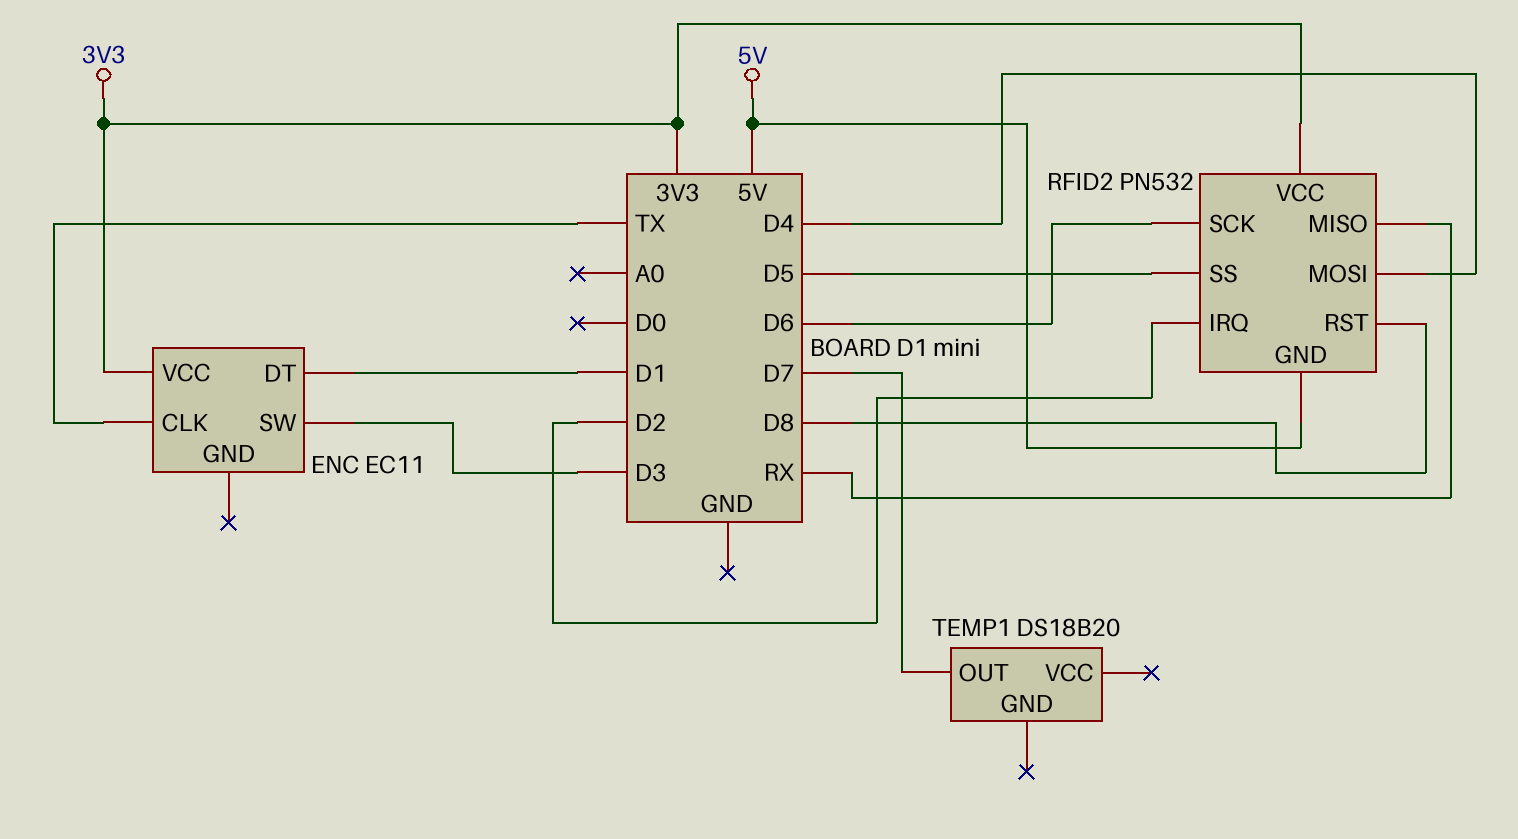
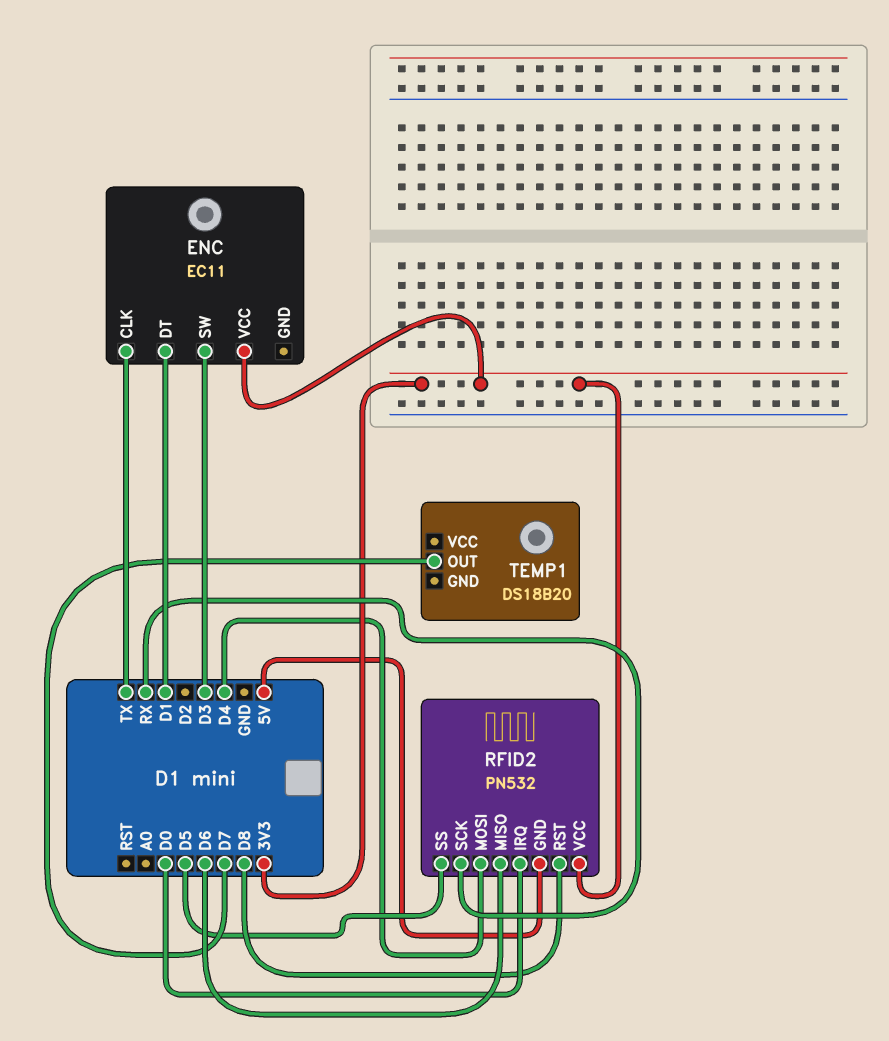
RFID2 pin IRQ: D2 -> D0
RFID2 pin MISO: RX -> D6
RFID2 pin SCK: D6 -> RX

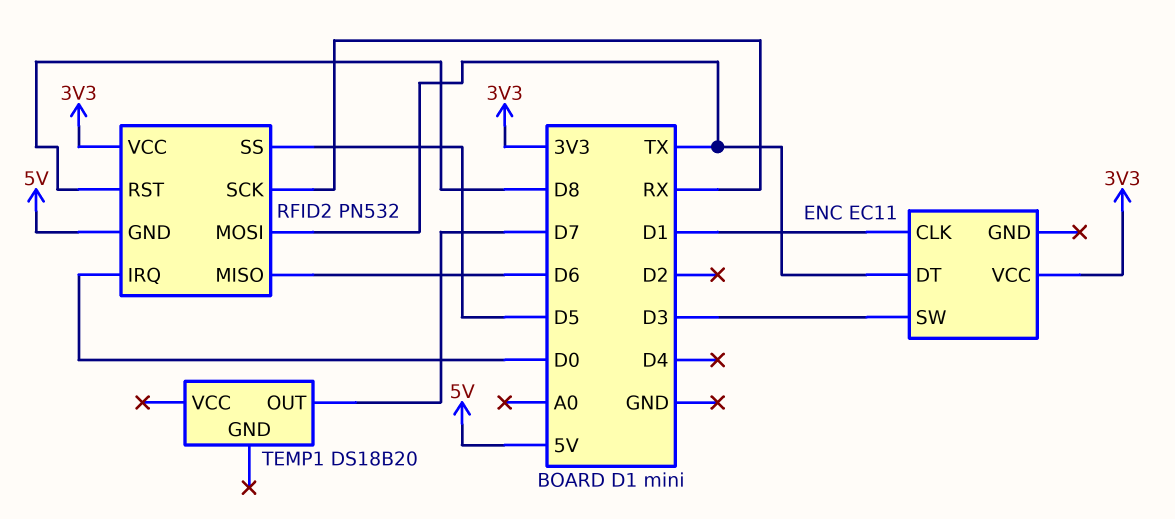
ENC pin CLK: TX -> D1
ENC pin DT: D1 -> TX
RFID2 pin MOSI: D4 -> TX

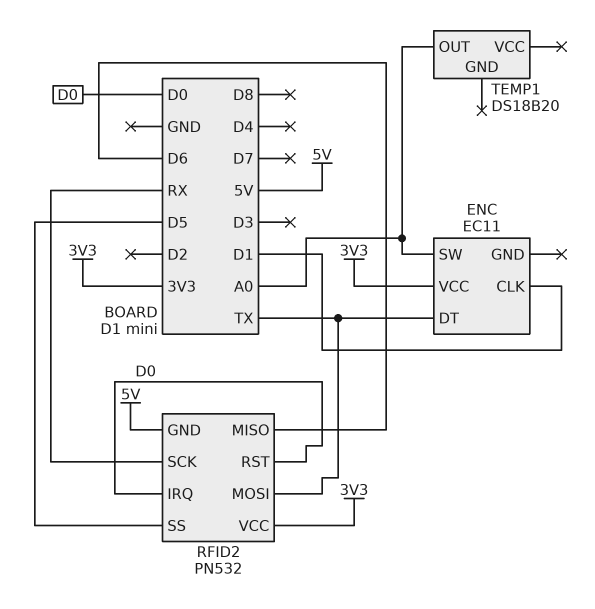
ENC pin SW: D3 -> A0
RFID2 pin RST: D8 -> D0
TEMP1 pin OUT: D7 -> A0

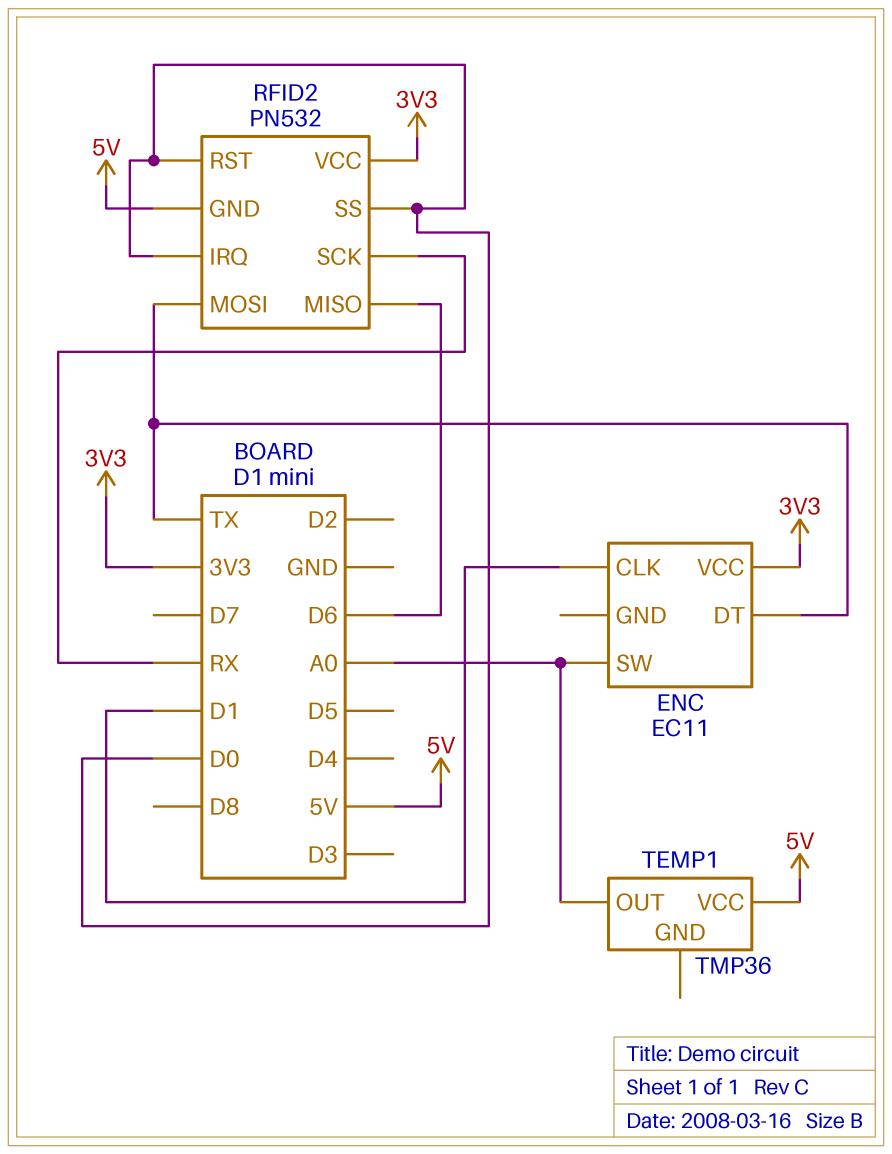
RFID2 pin SS: D5 -> D0
TEMP1: DS18B20 -> TMP36
TEMP1 pin VCC: none -> 5V

